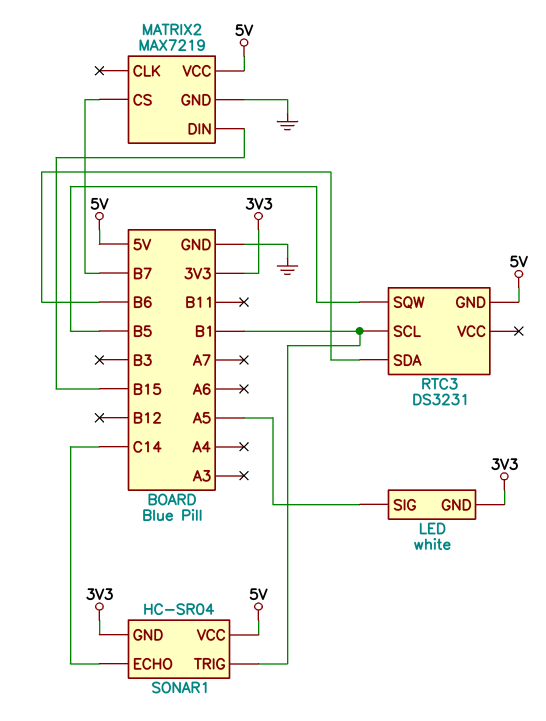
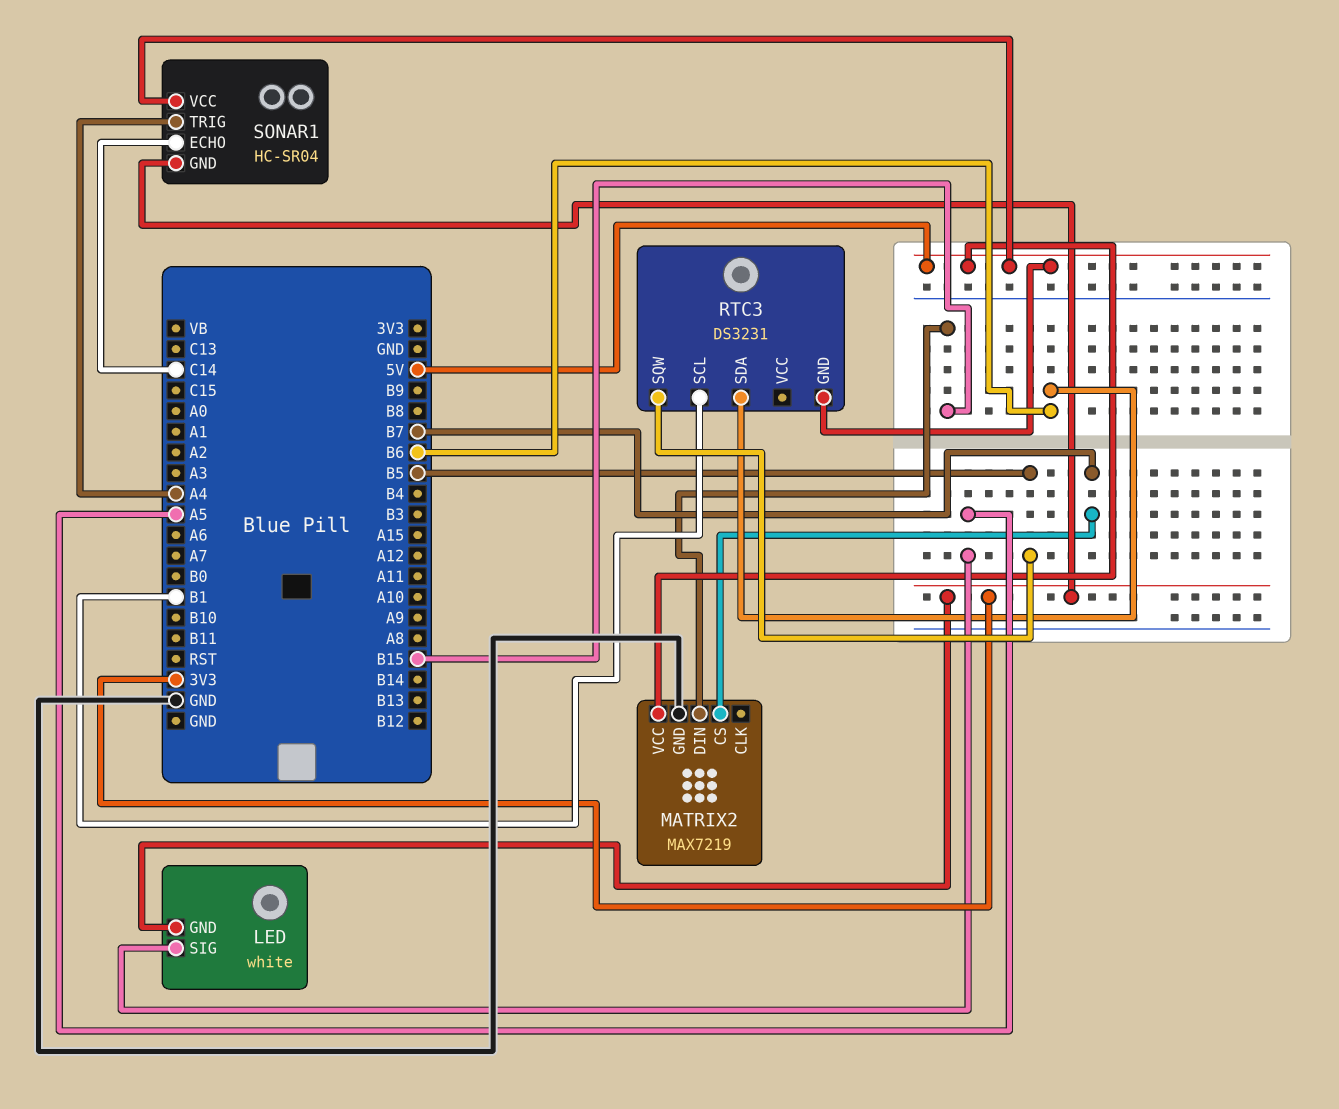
SONAR1 pin TRIG: B1 -> A4

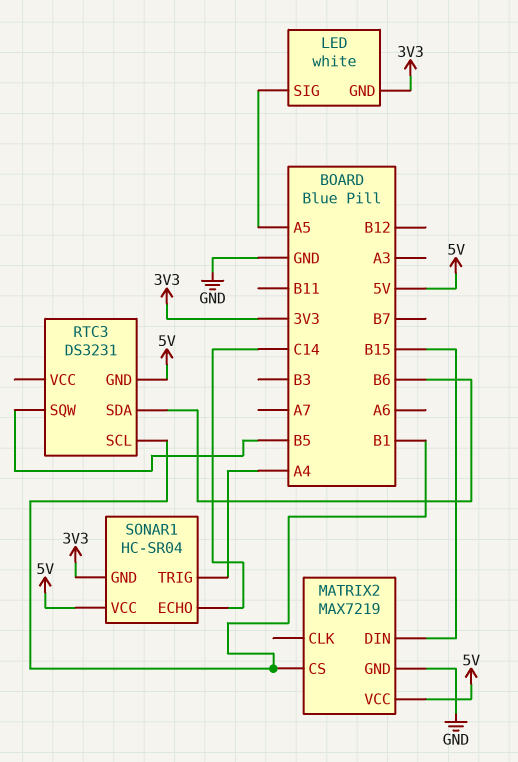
MATRIX2 pin CS: B7 -> B1

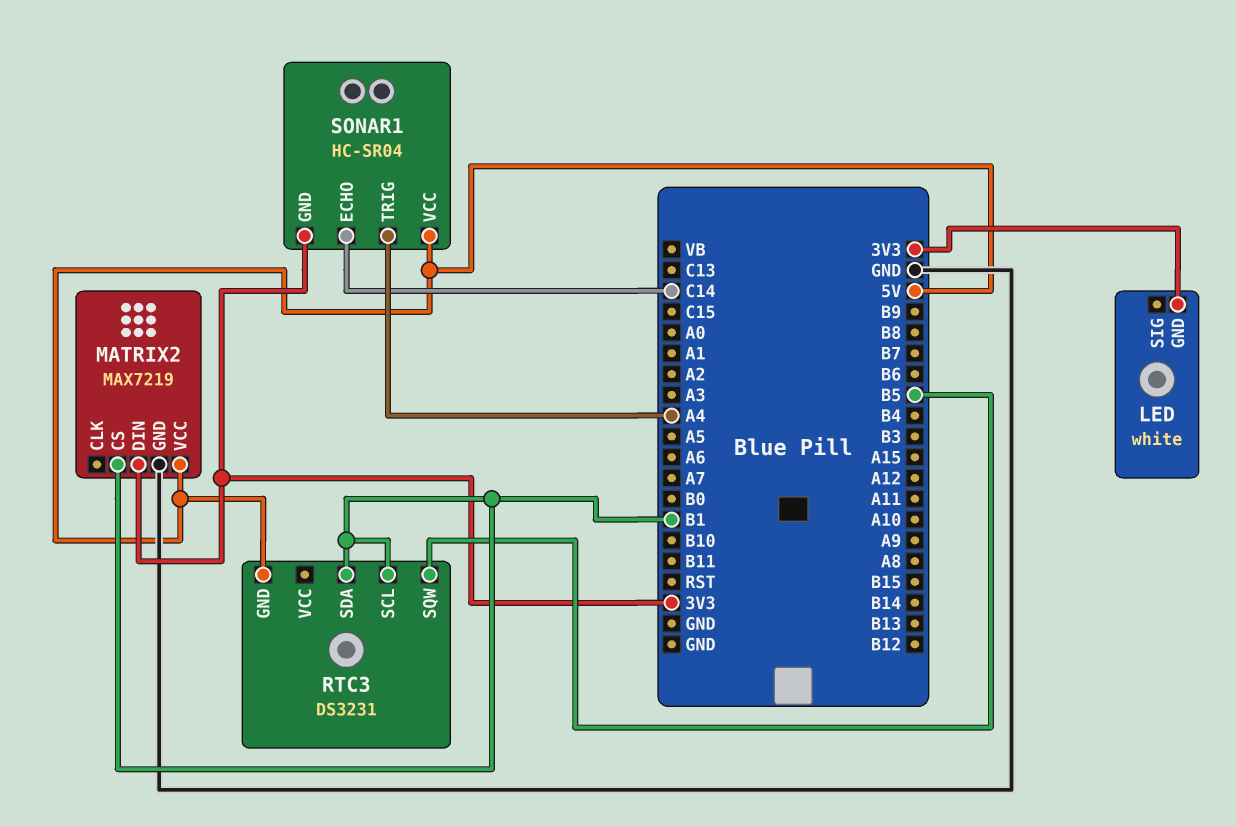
LED pin SIG: A5 -> none
MATRIX2 pin DIN: B15 -> 3V3
RTC3 pin SDA: B6 -> B1

